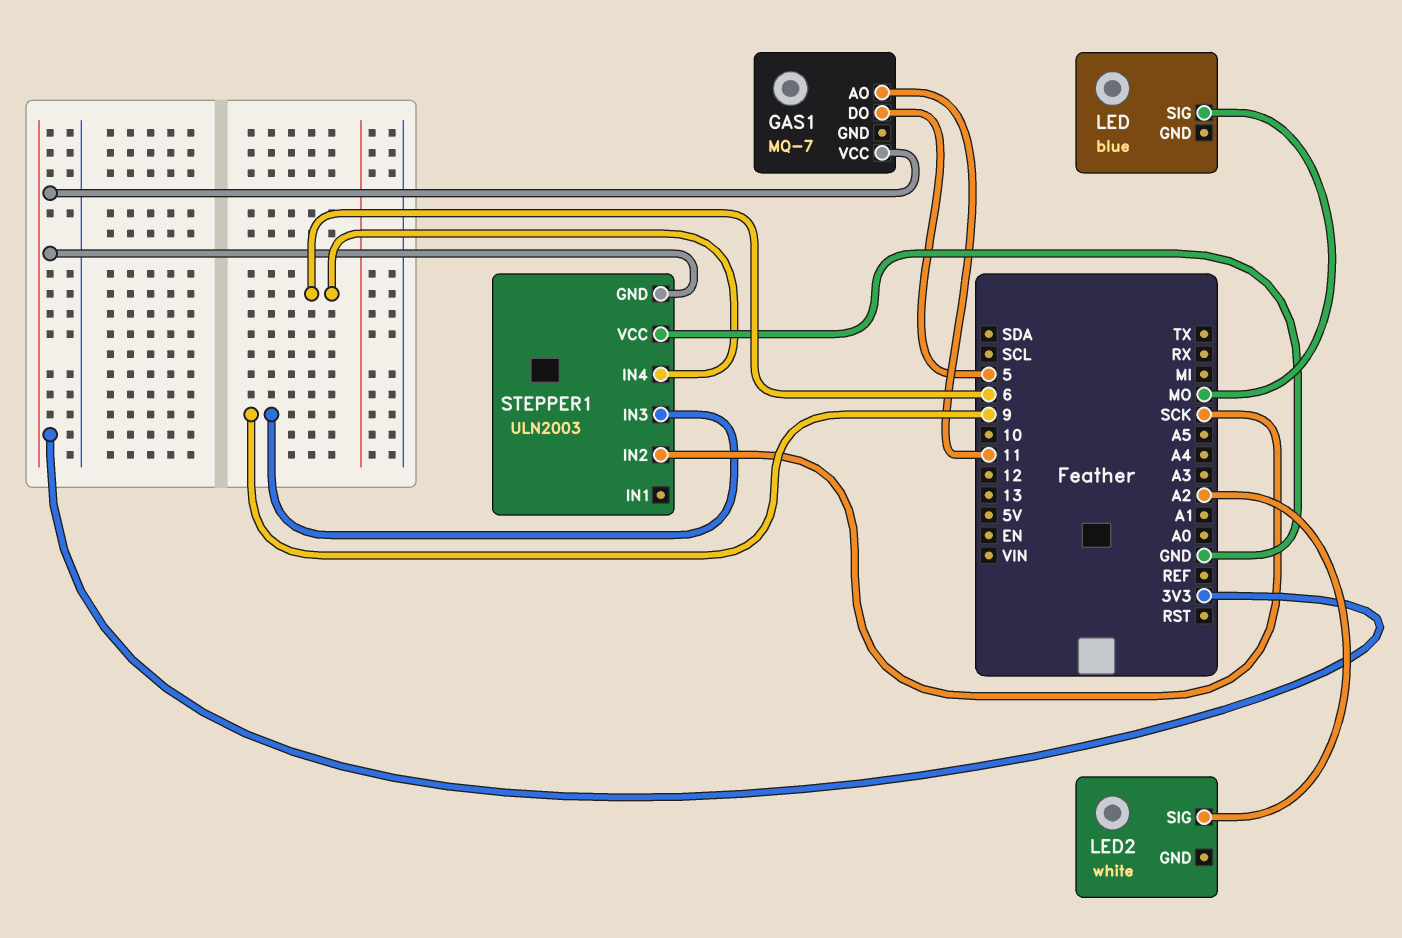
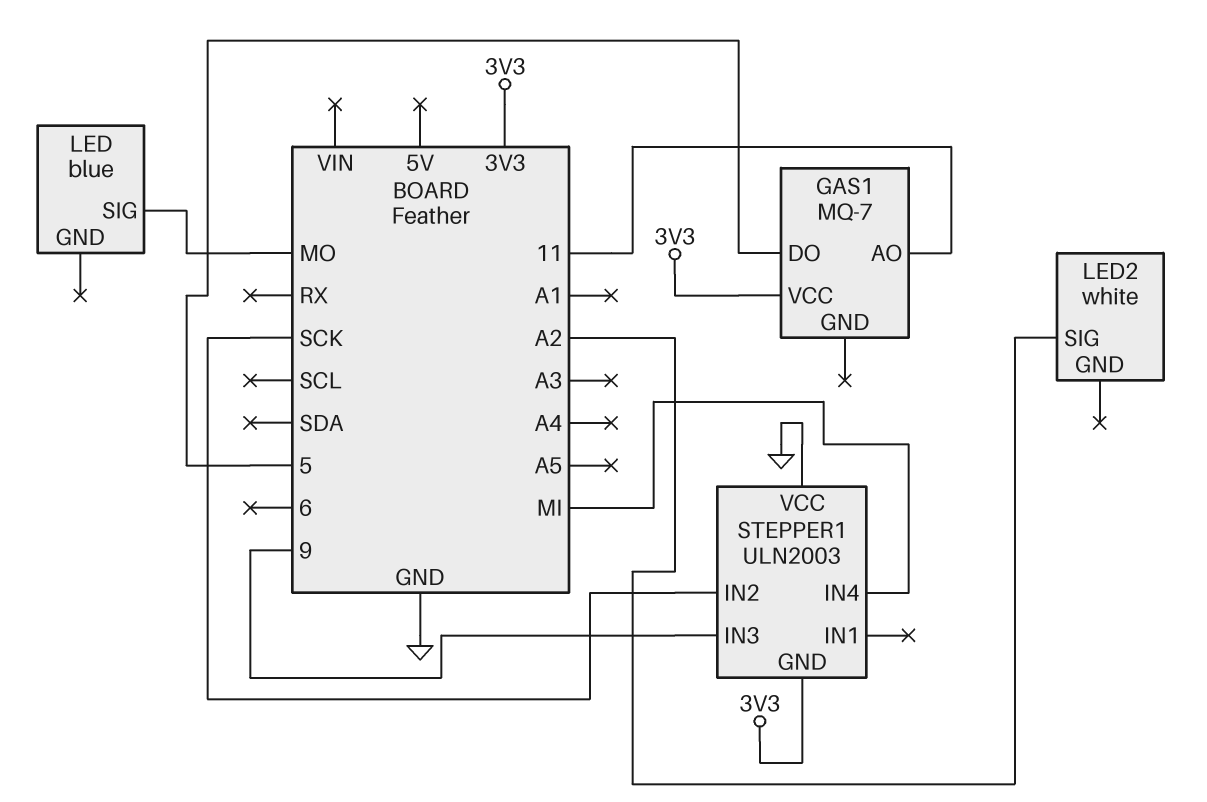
STEPPER1 pin IN4: 6 -> MI

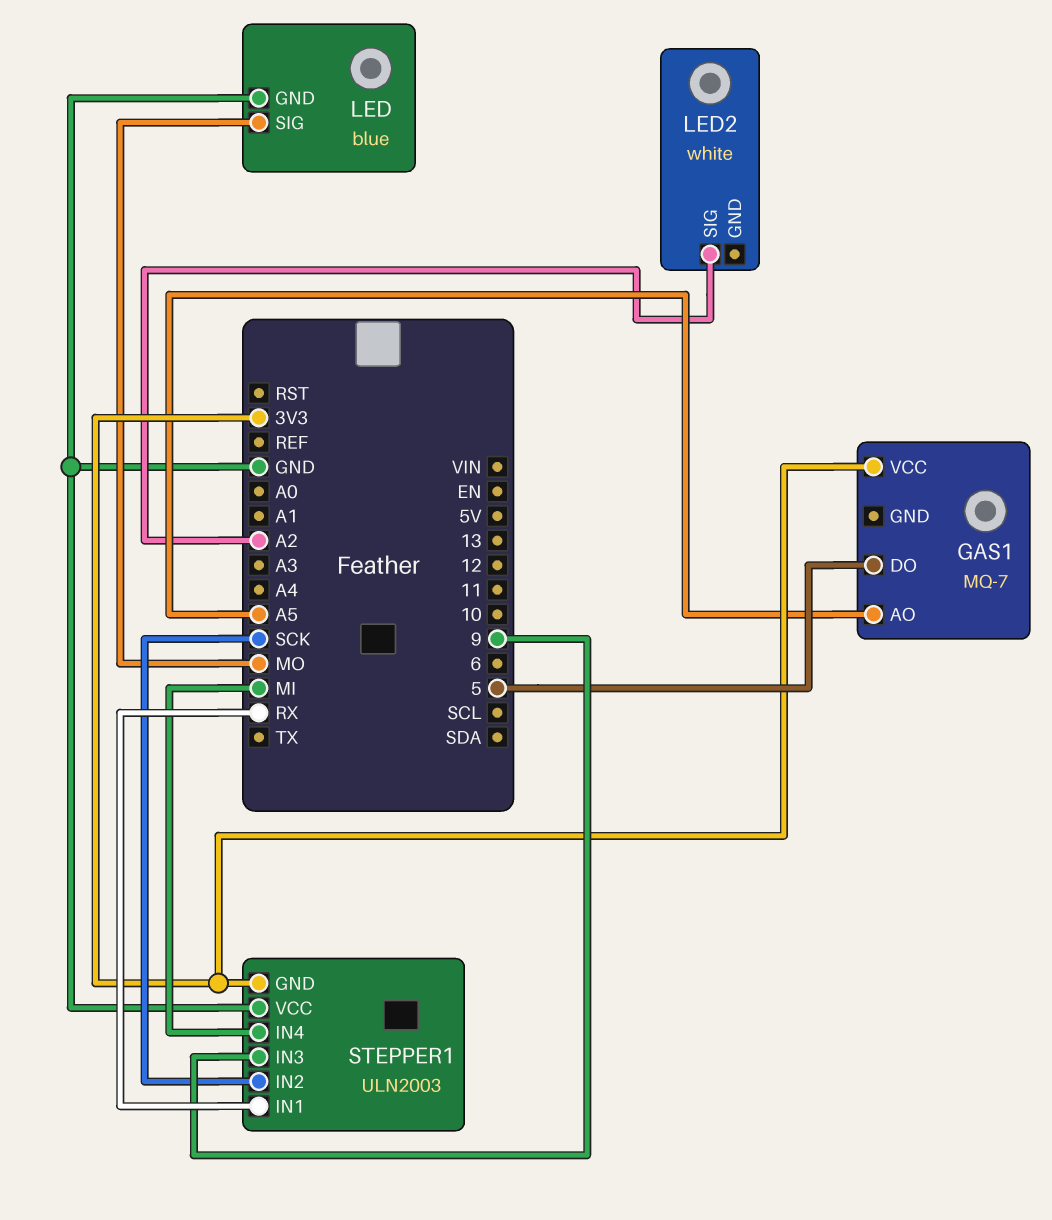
GAS1 pin AO: 11 -> A5
LED pin GND: none -> GND
STEPPER1 pin IN1: none -> RX

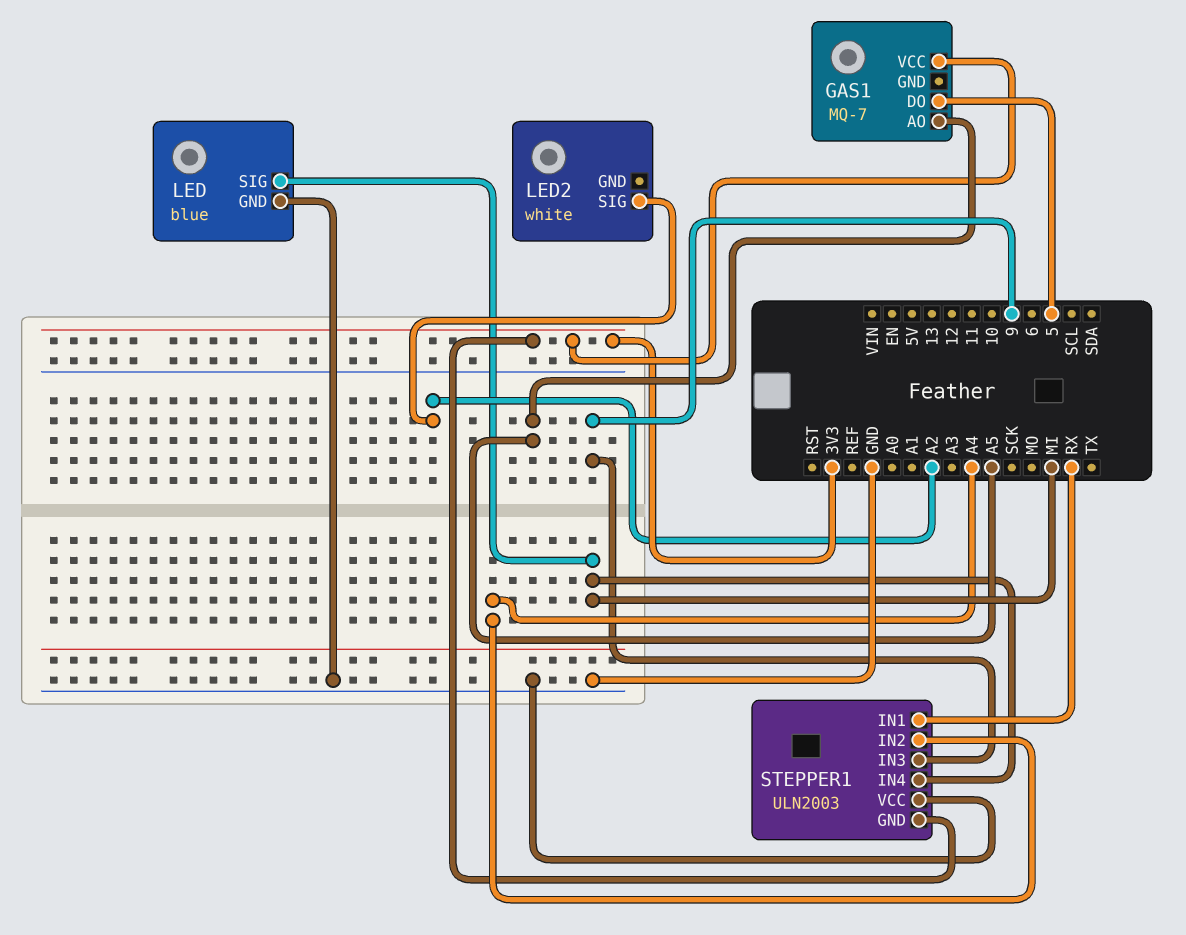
LED pin SIG: MO -> MI
STEPPER1 pin IN2: SCK -> A4

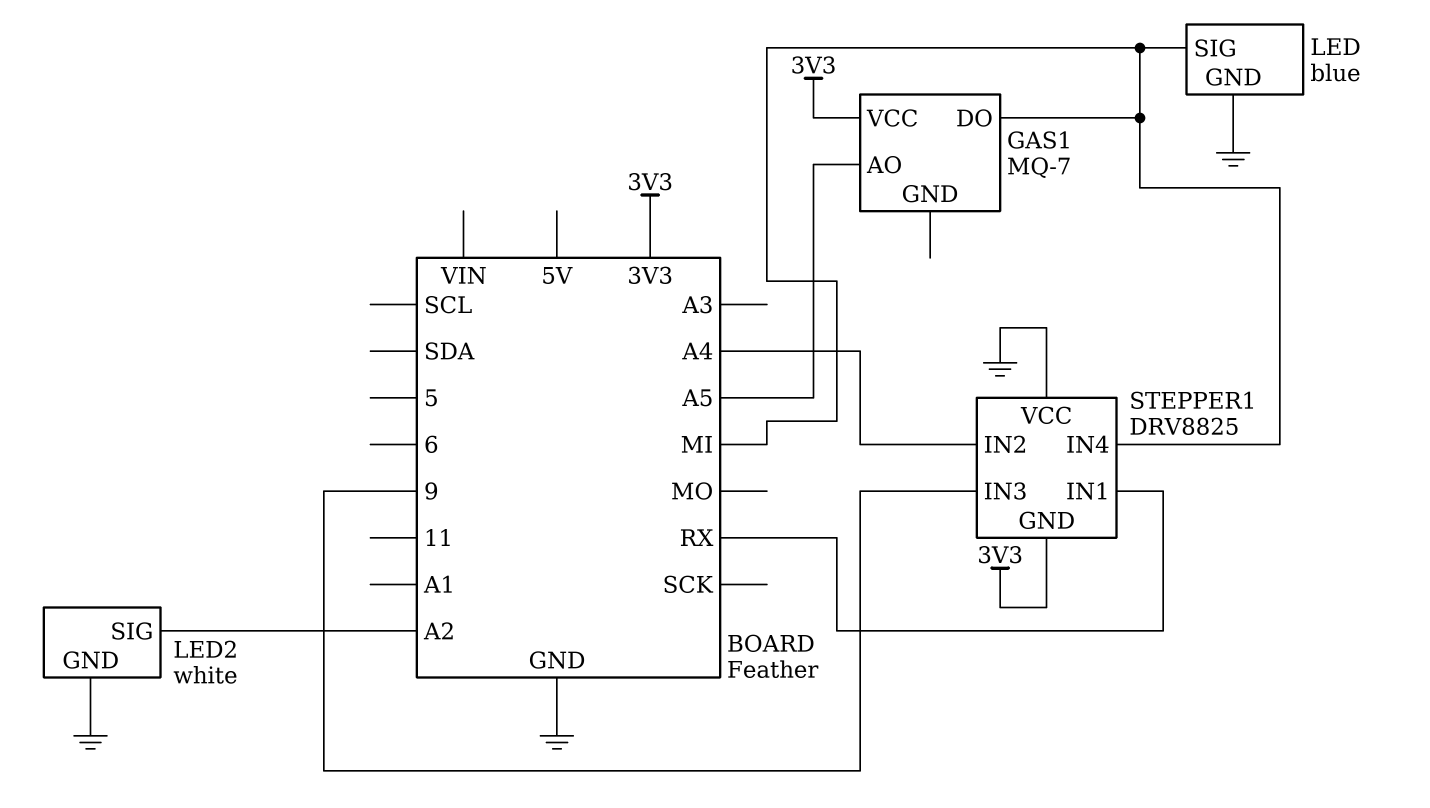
GAS1 pin DO: 5 -> MI
LED2 pin GND: none -> GND
STEPPER1: ULN2003 -> DRV8825

